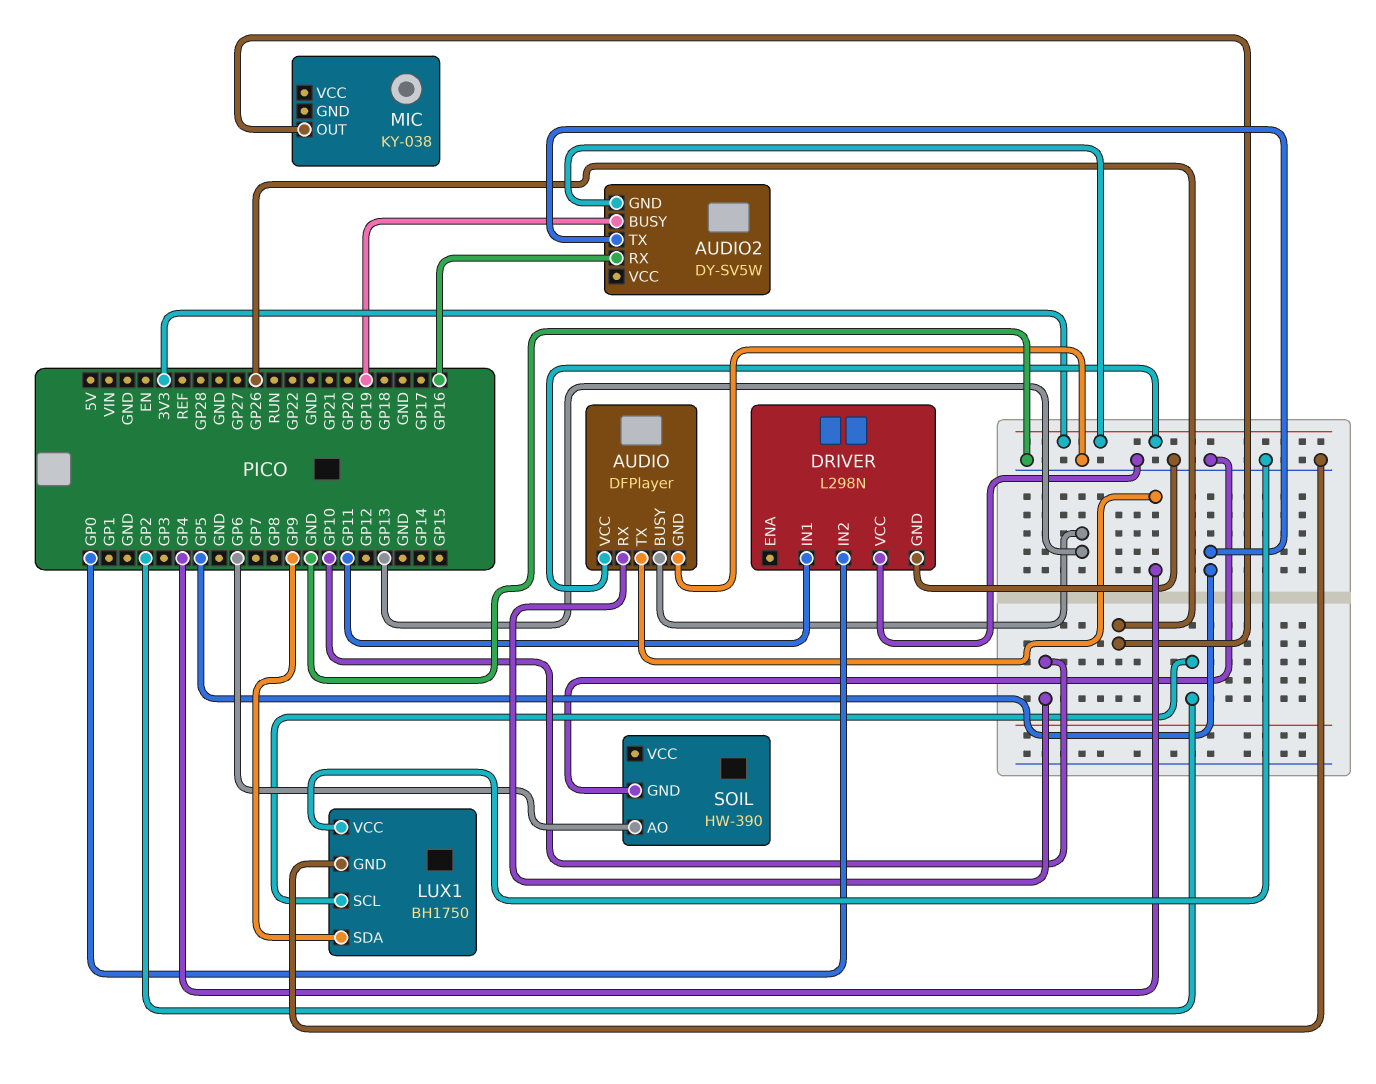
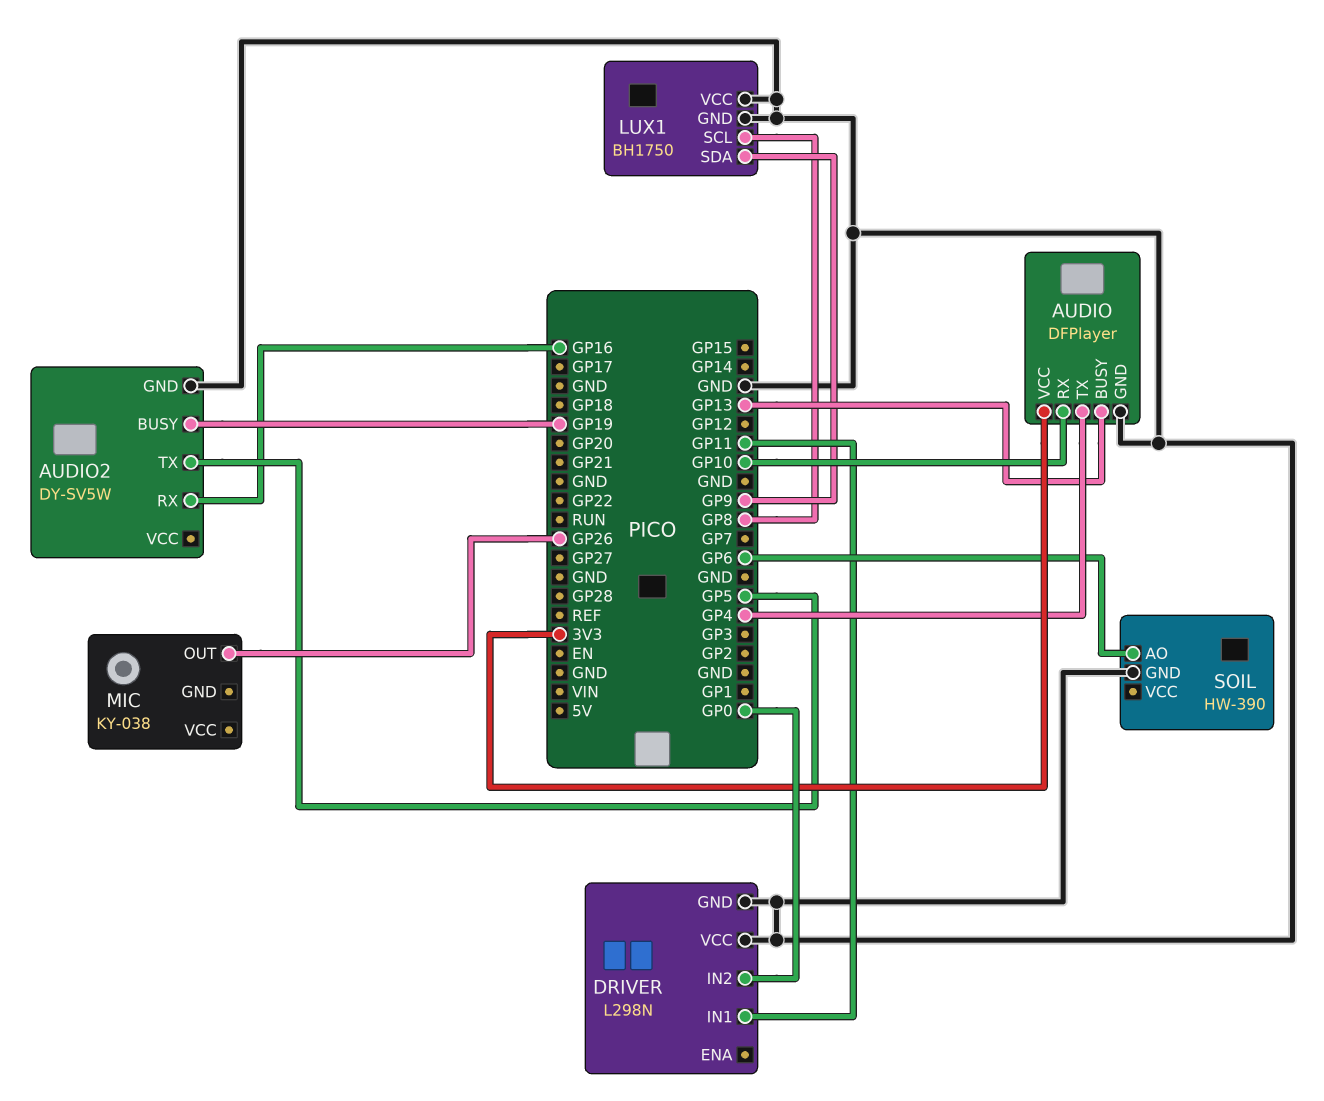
AUDIO2 pin GND: 3V3 -> GND
LUX1 pin SCL: GP2 -> GP8

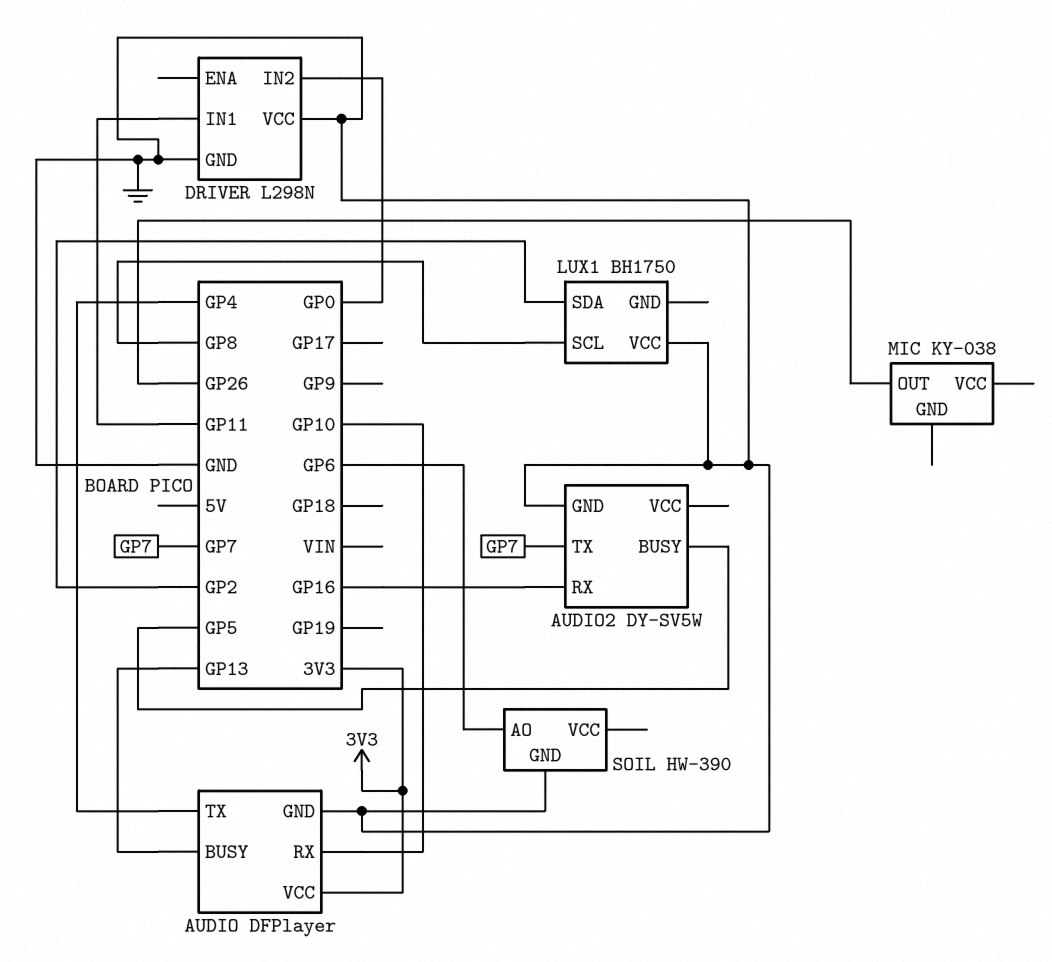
AUDIO2 pin BUSY: GP19 -> GP5
AUDIO2 pin TX: GP5 -> GP7
LUX1 pin GND: GND -> none
LUX1 pin SDA: GP9 -> GP2

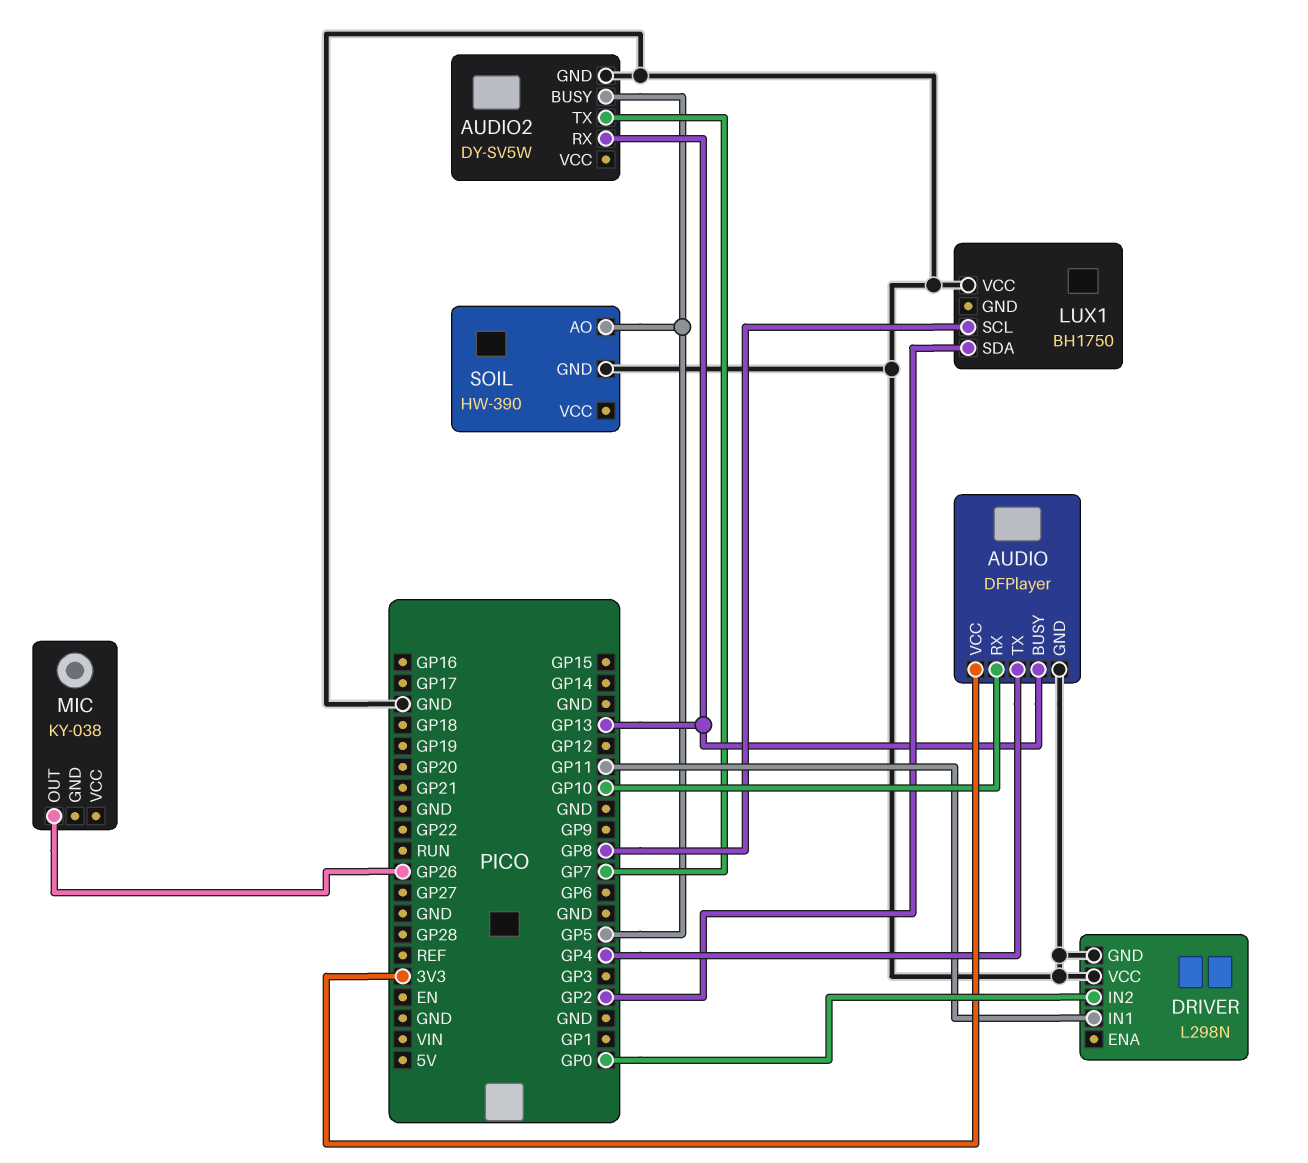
AUDIO2 pin RX: GP16 -> GP13
SOIL pin AO: GP6 -> GP5

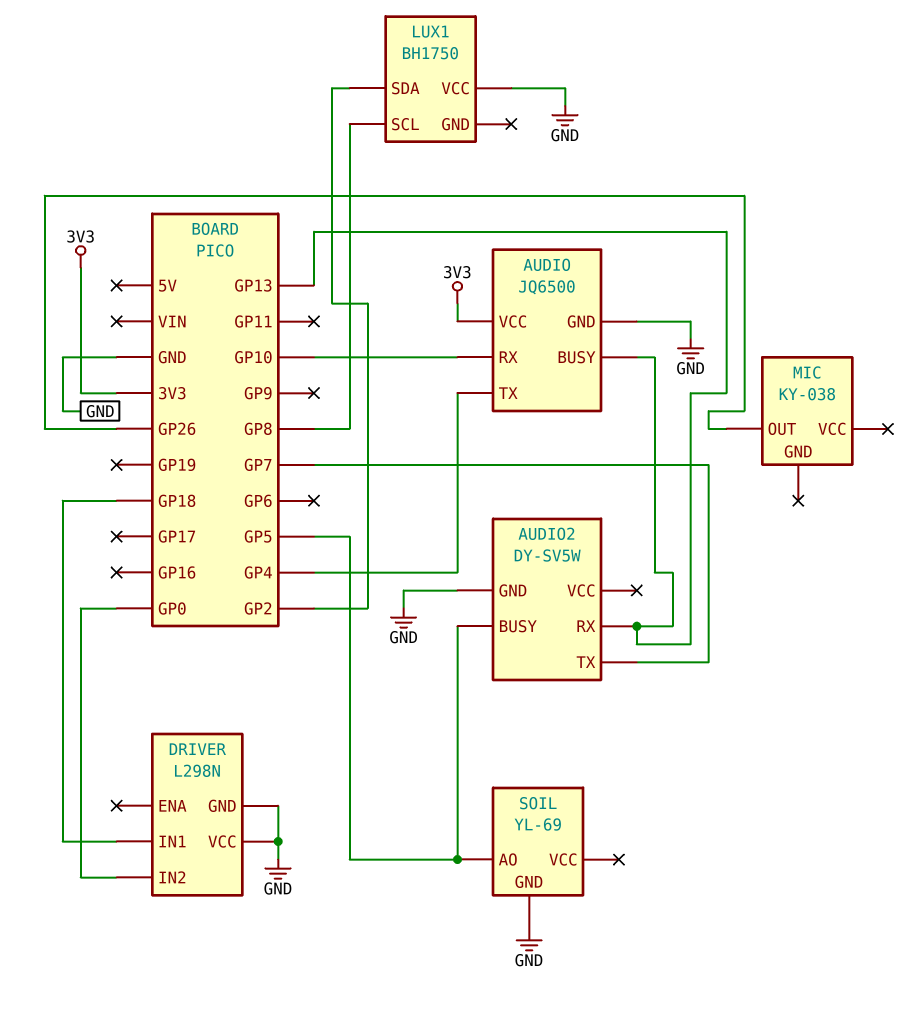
AUDIO: DFPlayer -> JQ6500
DRIVER pin IN1: GP11 -> GP18
SOIL: HW-390 -> YL-69

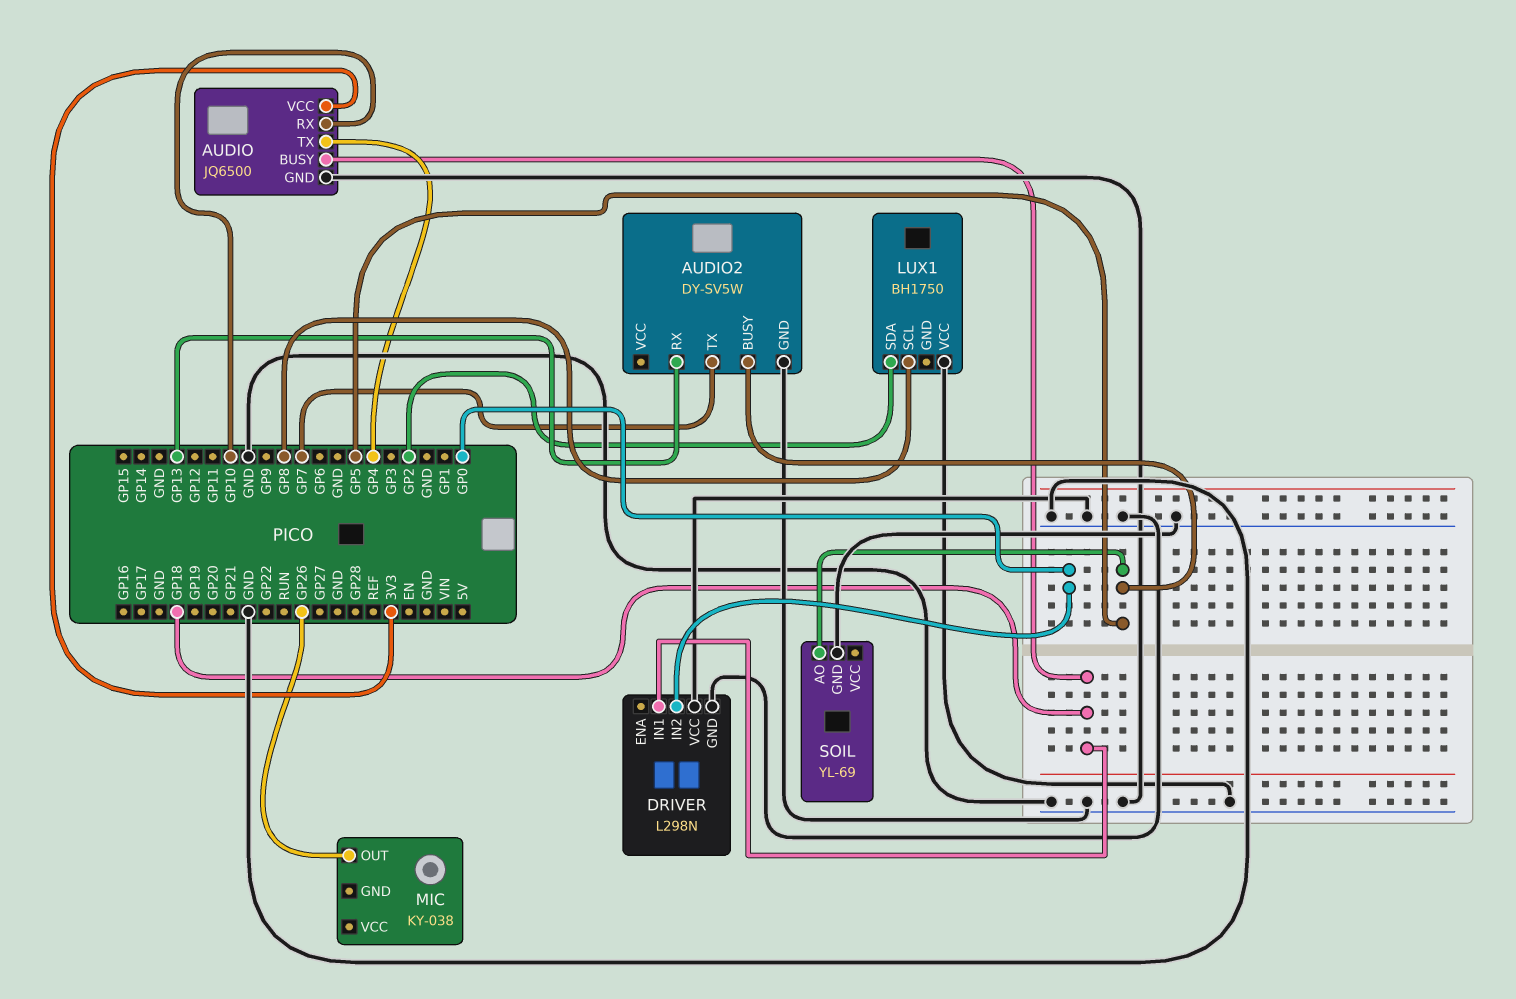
AUDIO pin BUSY: GP13 -> GP18

